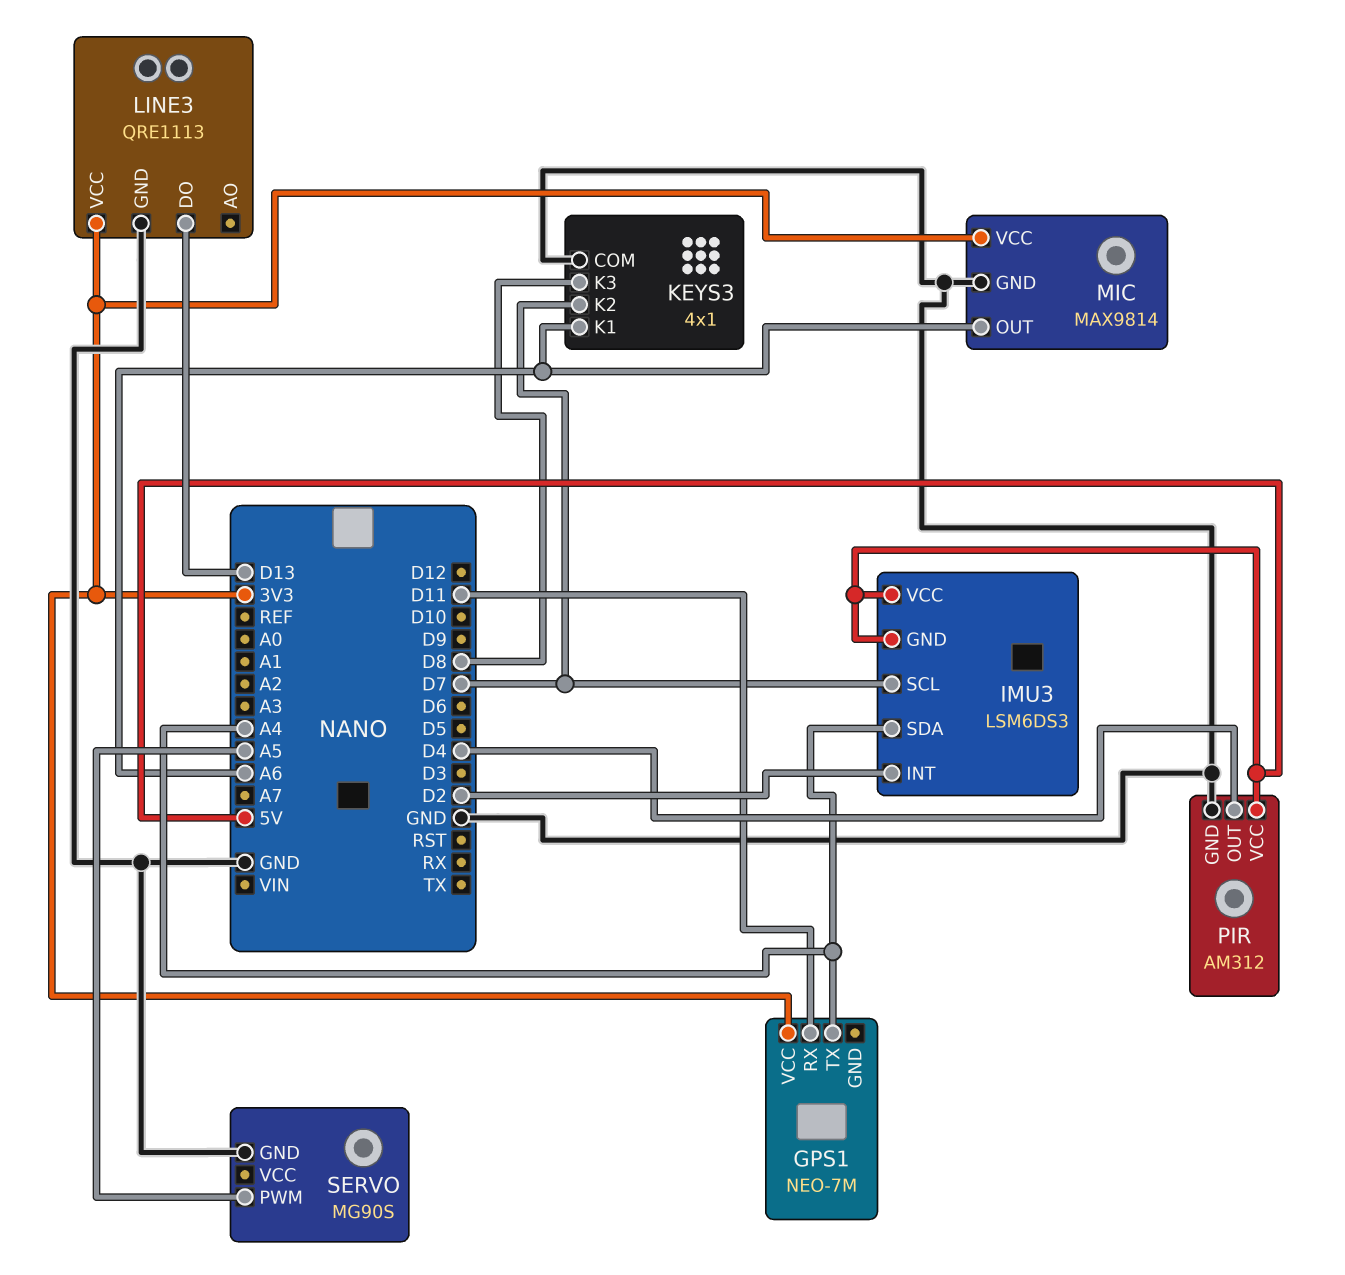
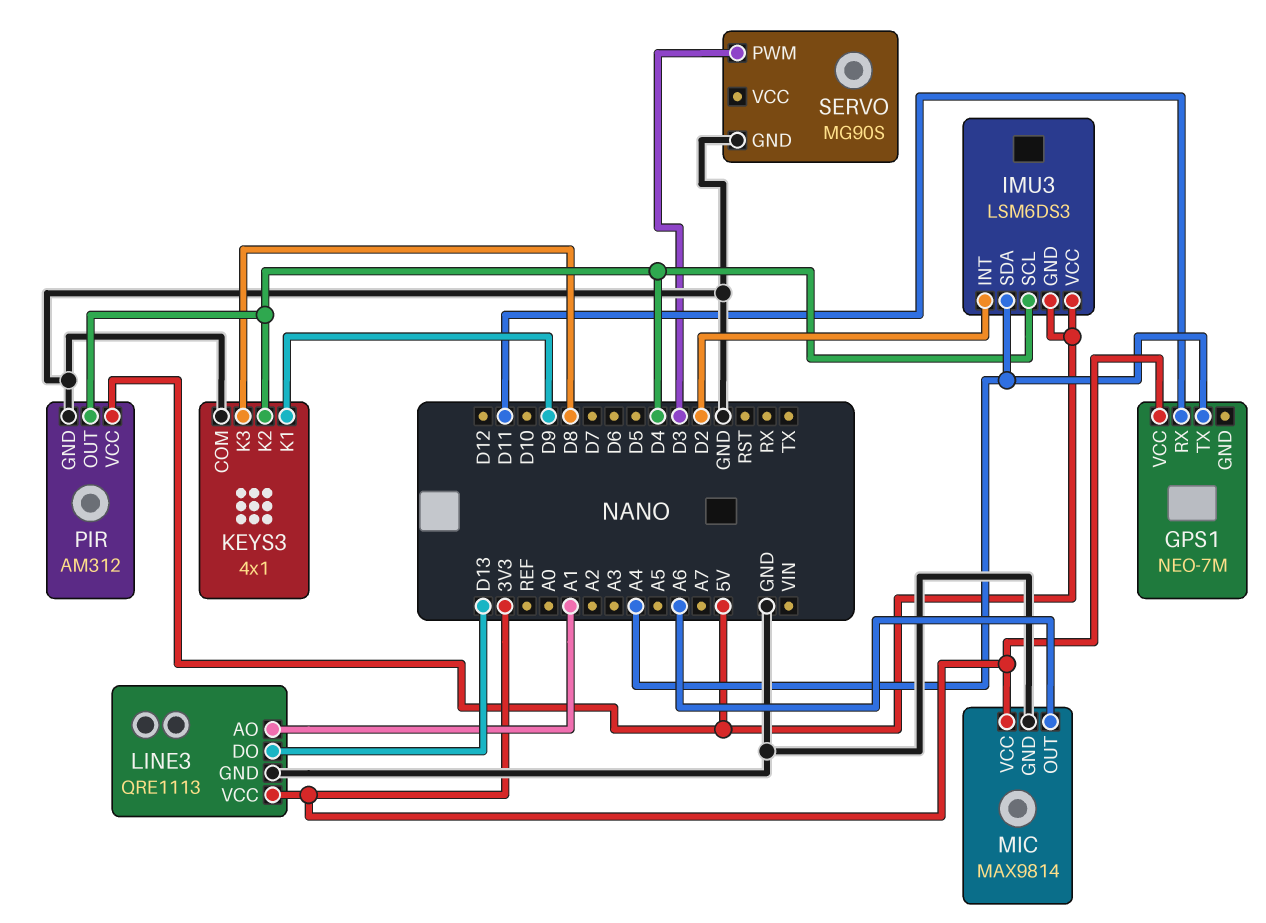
IMU3 pin SCL: D7 -> D4
KEYS3 pin K1: A6 -> D9
KEYS3 pin K2: D7 -> D4
LINE3 pin AO: none -> A1
SERVO pin PWM: A5 -> D3

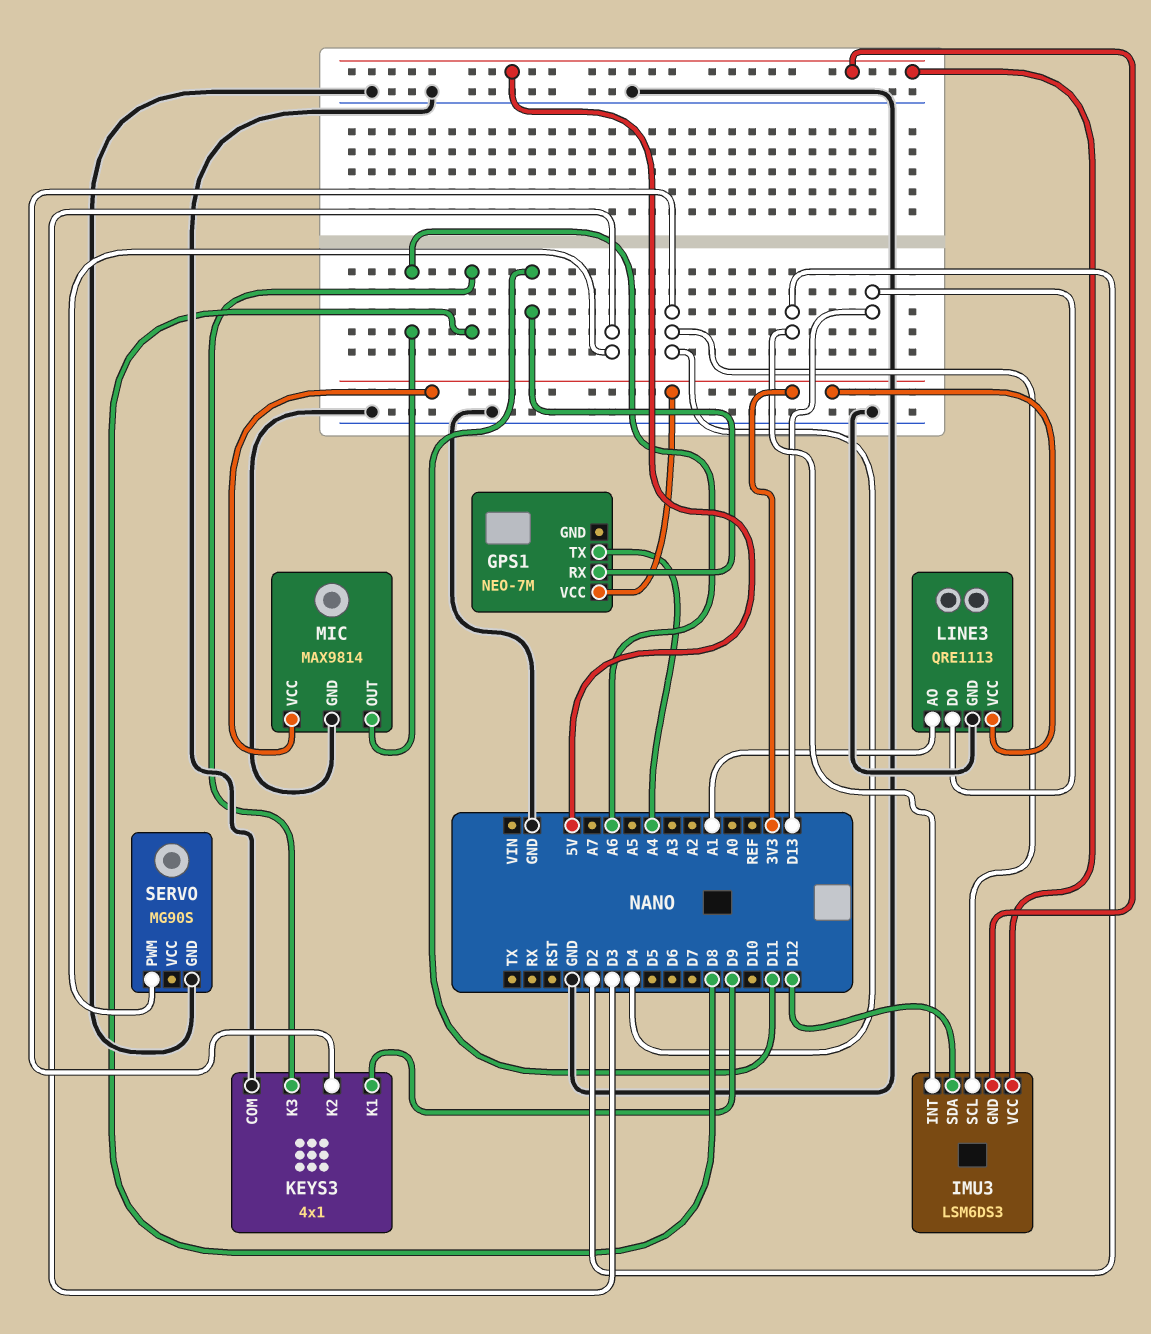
IMU3 pin SDA: A4 -> D12
PIR: AM312 -> none
PIR pin GND: GND -> none
PIR pin OUT: D4 -> none
PIR pin VCC: 5V -> none

